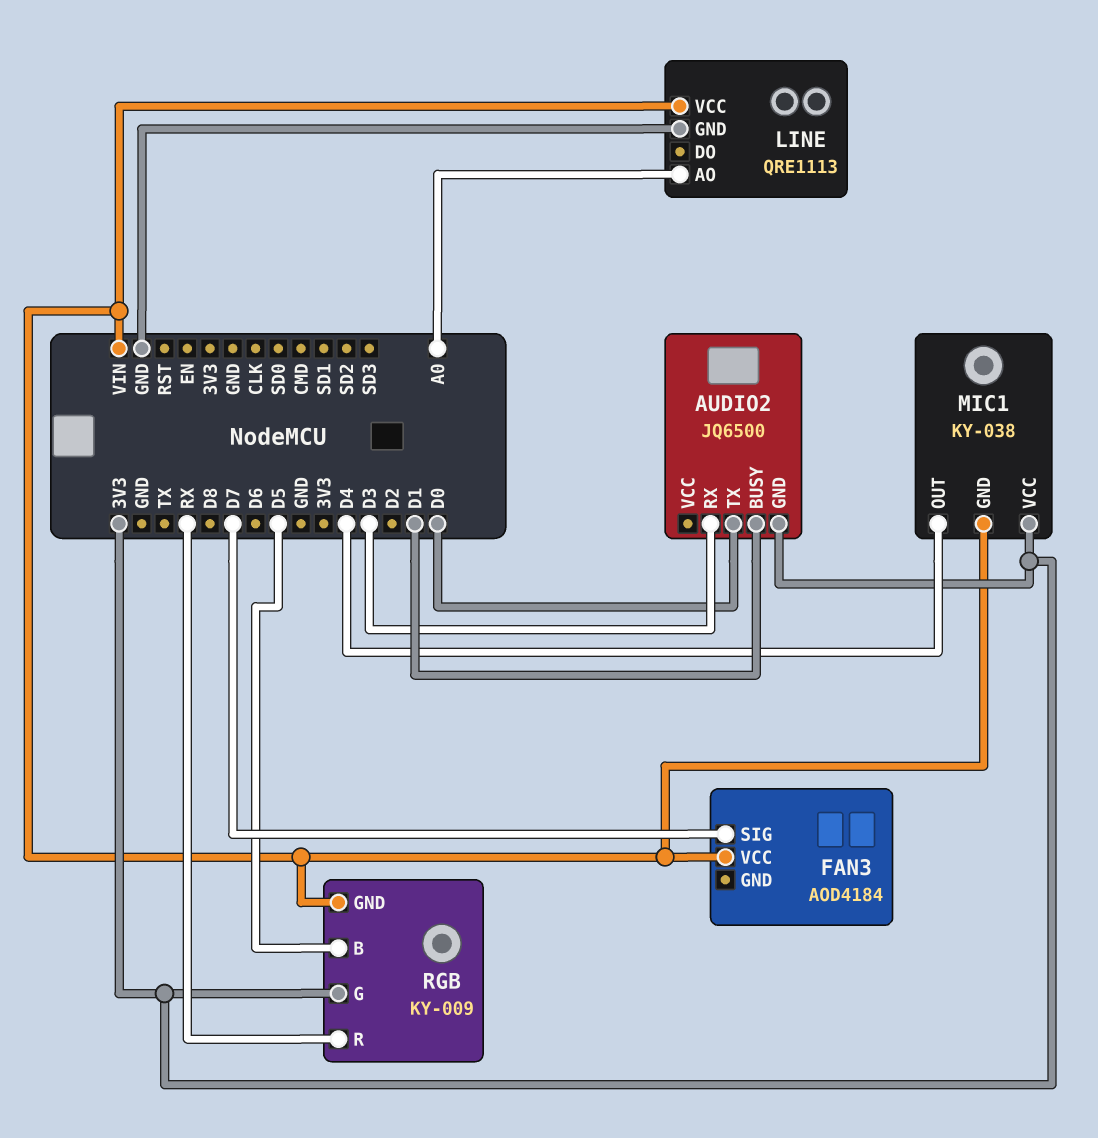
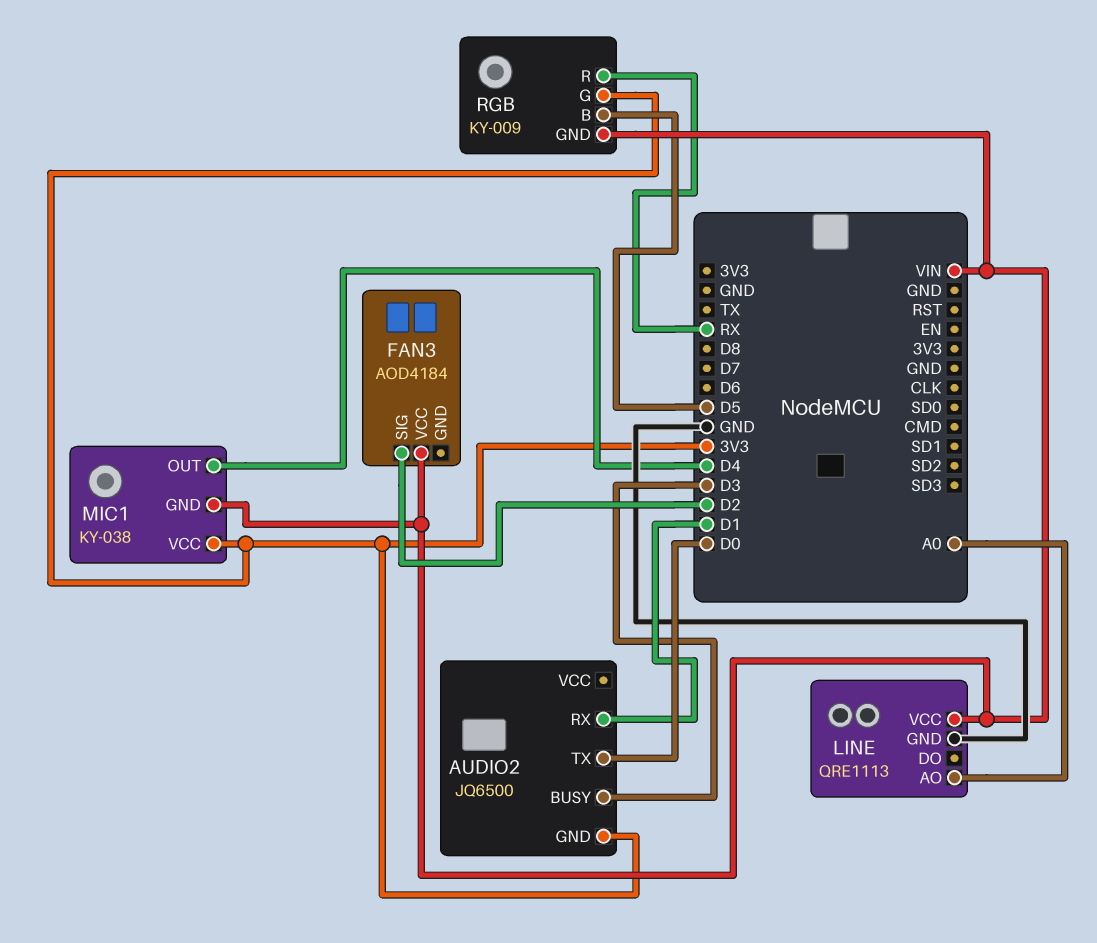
AUDIO2 pin BUSY: D1 -> D3
AUDIO2 pin RX: D3 -> D1
FAN3 pin SIG: D7 -> D2

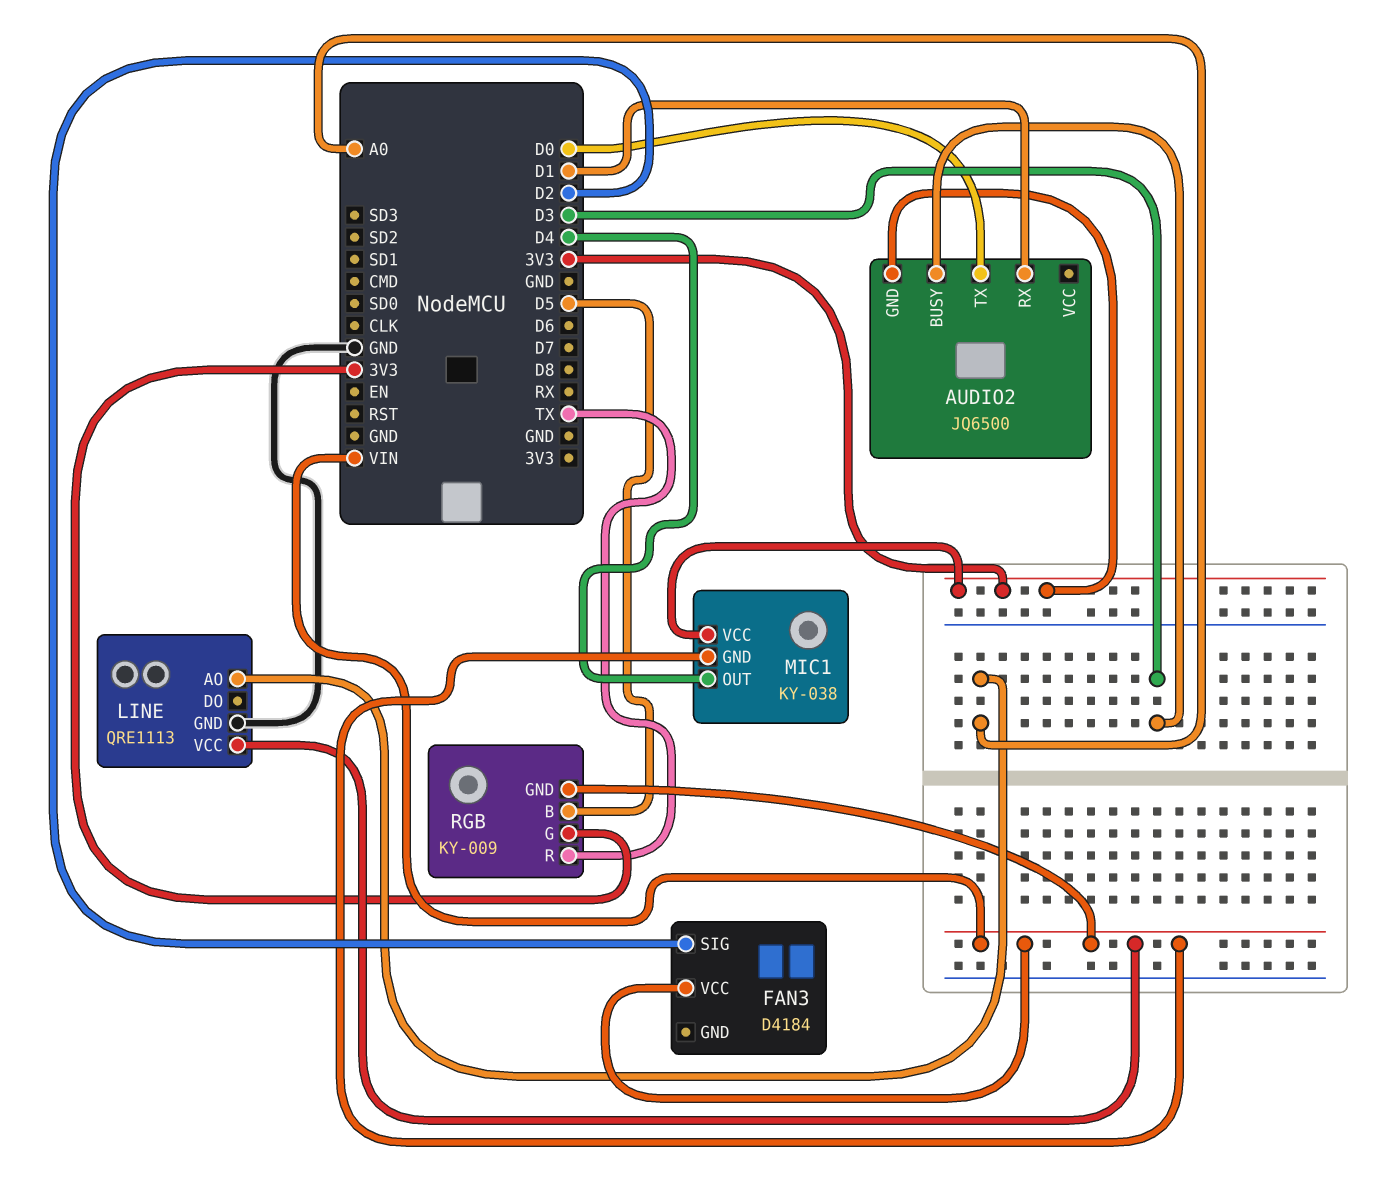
FAN3: AOD4184 -> D4184
RGB pin R: RX -> TX

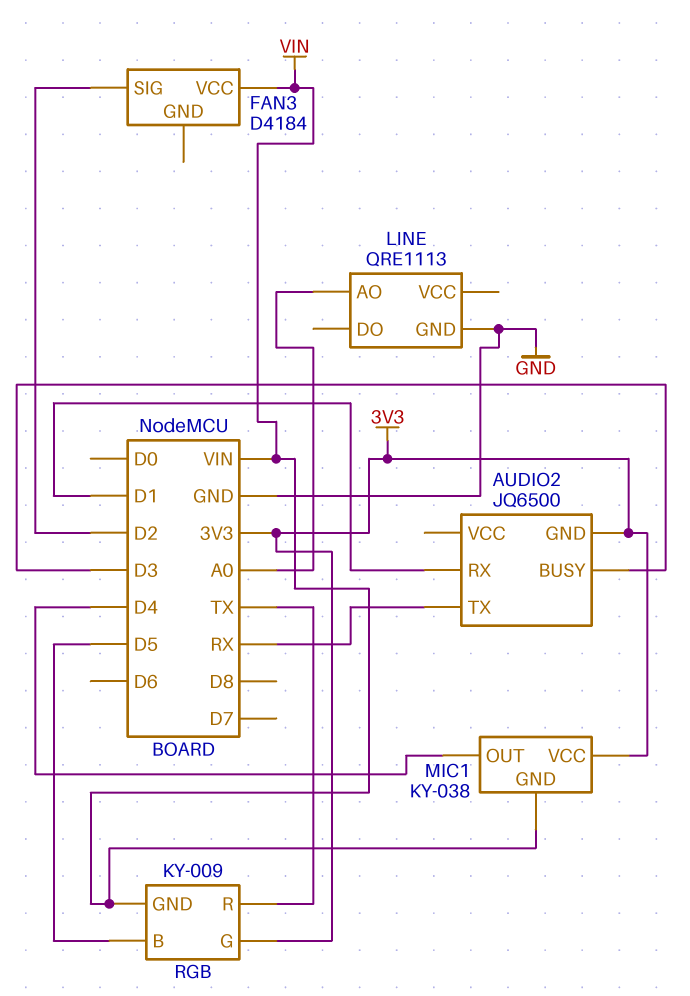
AUDIO2 pin TX: D0 -> RX
LINE pin VCC: VIN -> none

